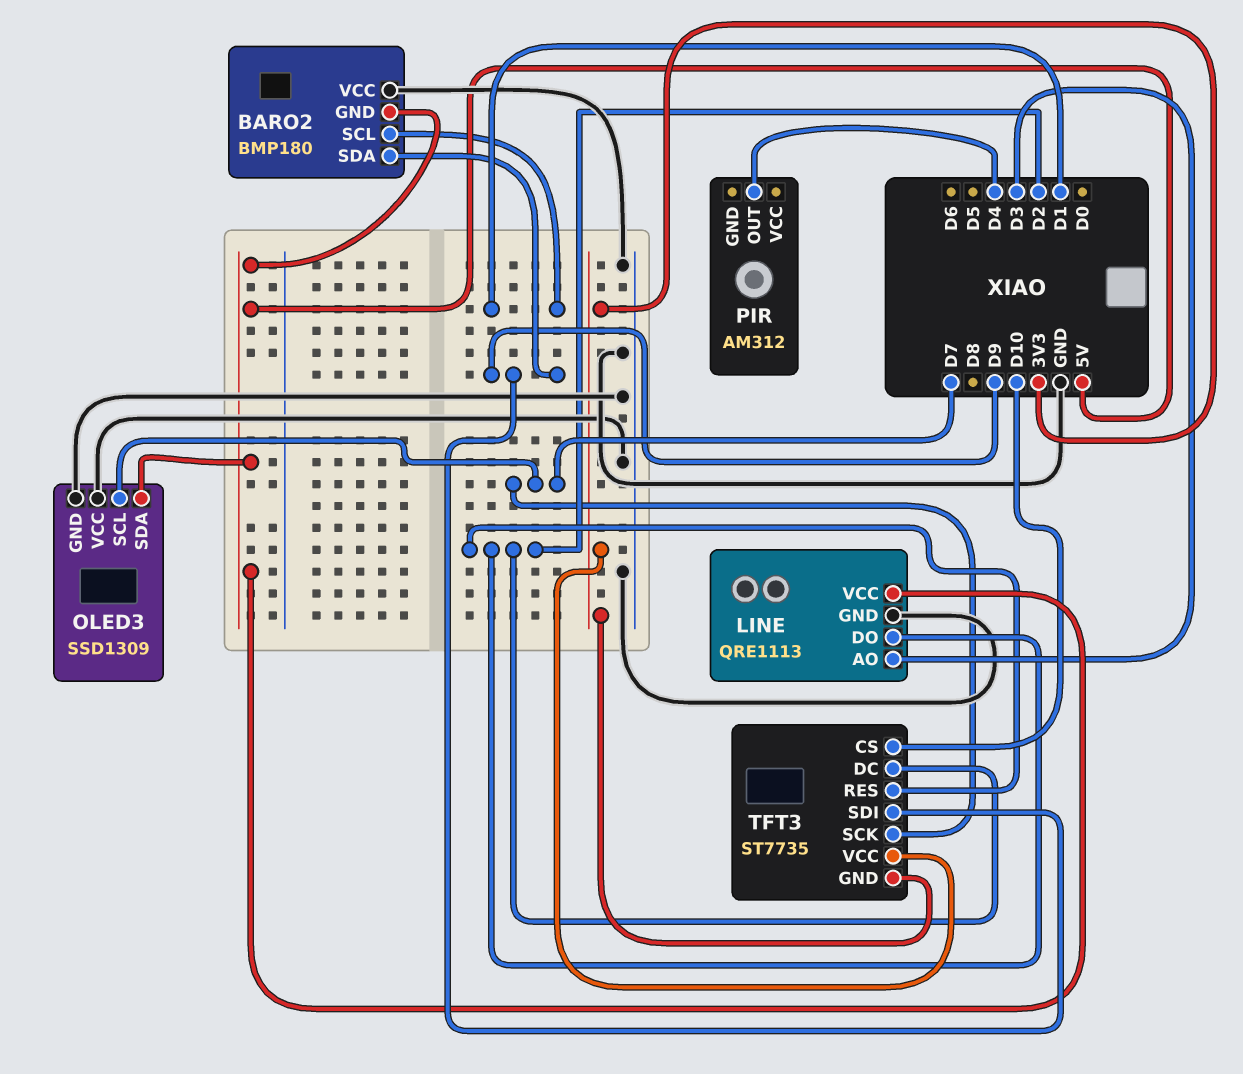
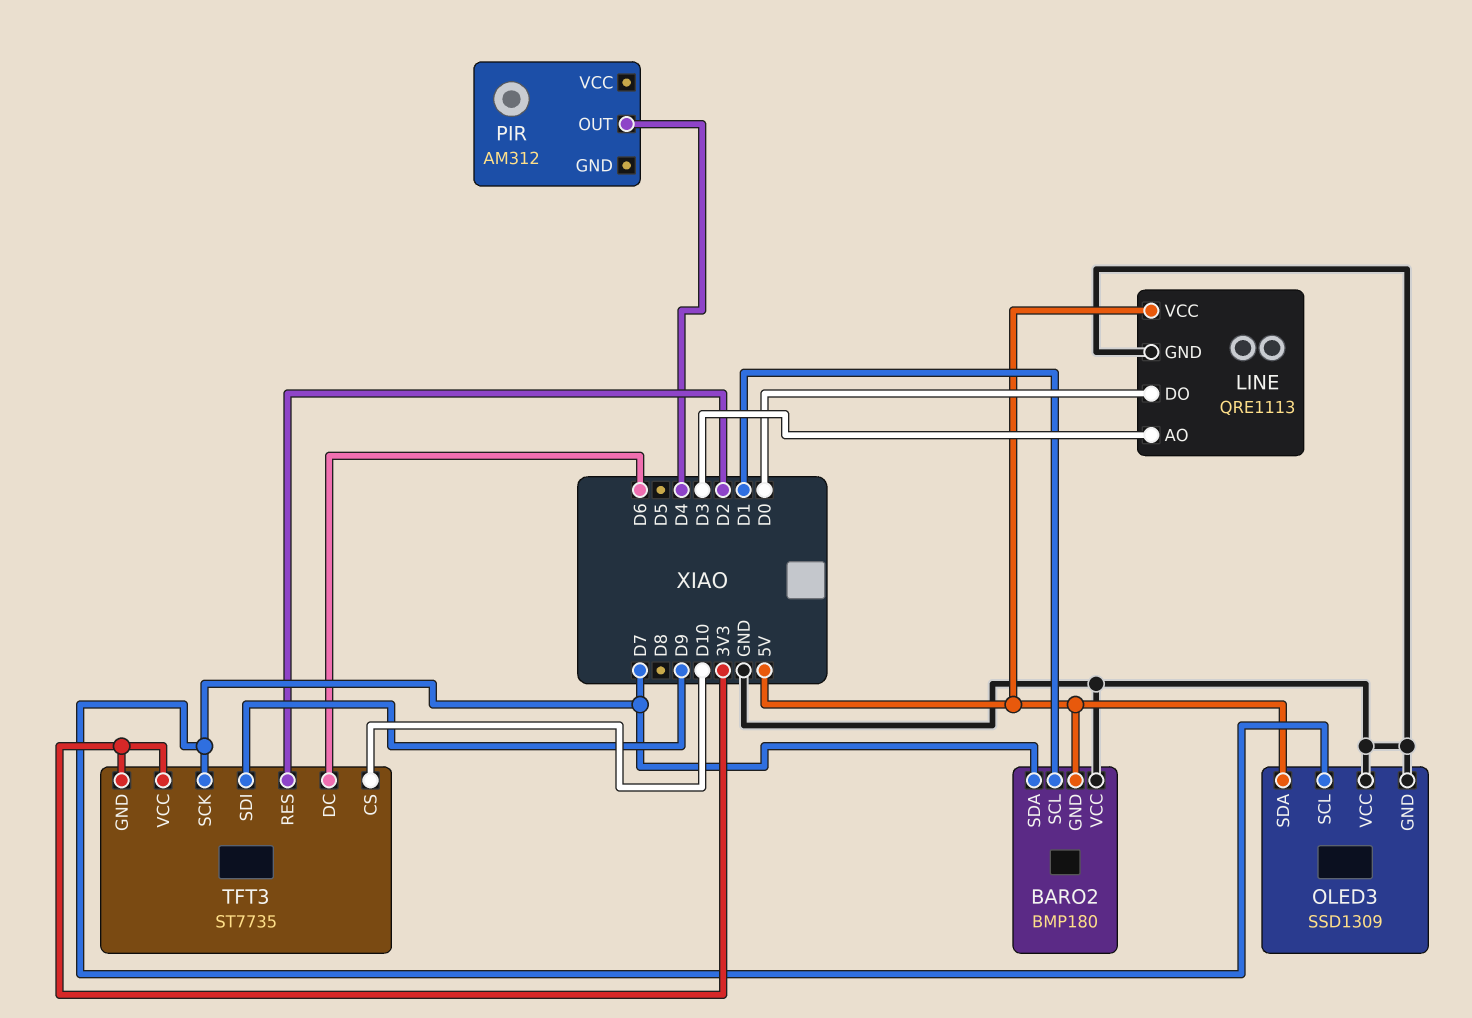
BARO2 pin SDA: D9 -> D7
LINE pin DO: D2 -> D0
TFT3 pin DC: D2 -> D6

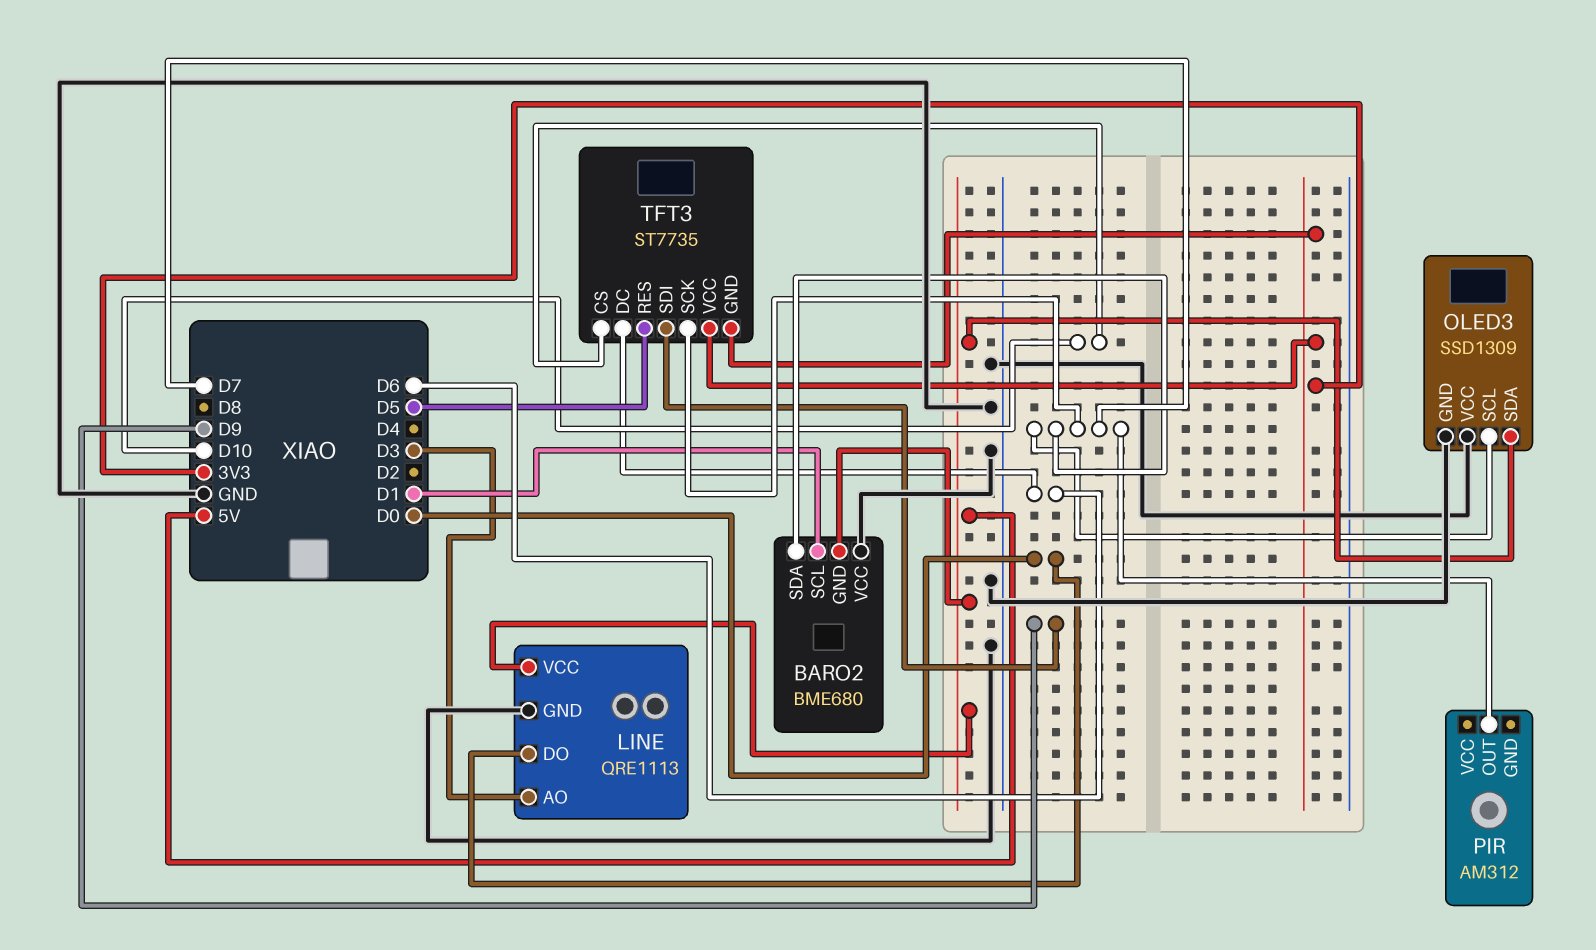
BARO2: BMP180 -> BME680
PIR pin OUT: D4 -> D7
TFT3 pin RES: D2 -> D5

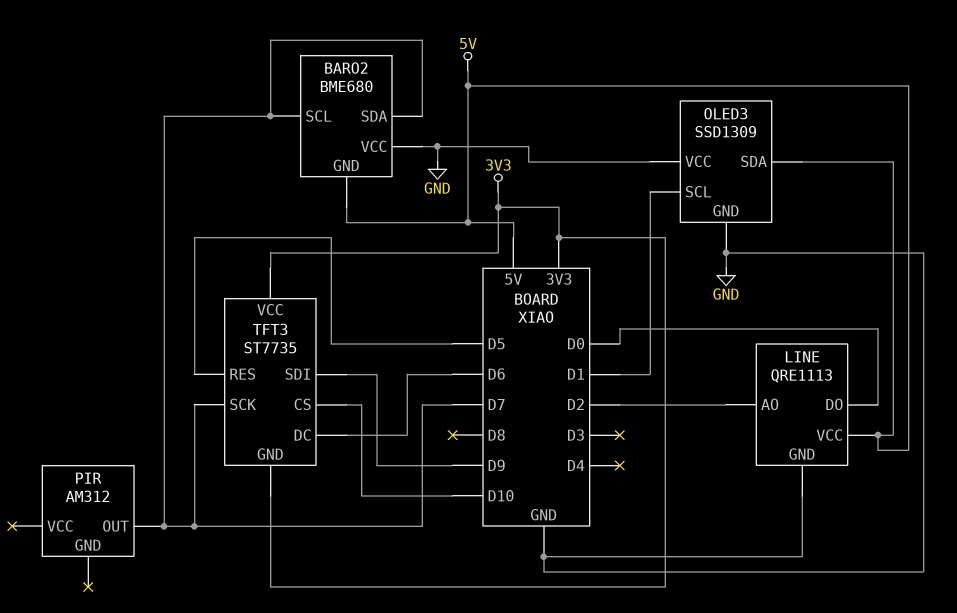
BARO2 pin SCL: D1 -> D7
LINE pin AO: D3 -> D2
OLED3 pin SCL: D7 -> D1

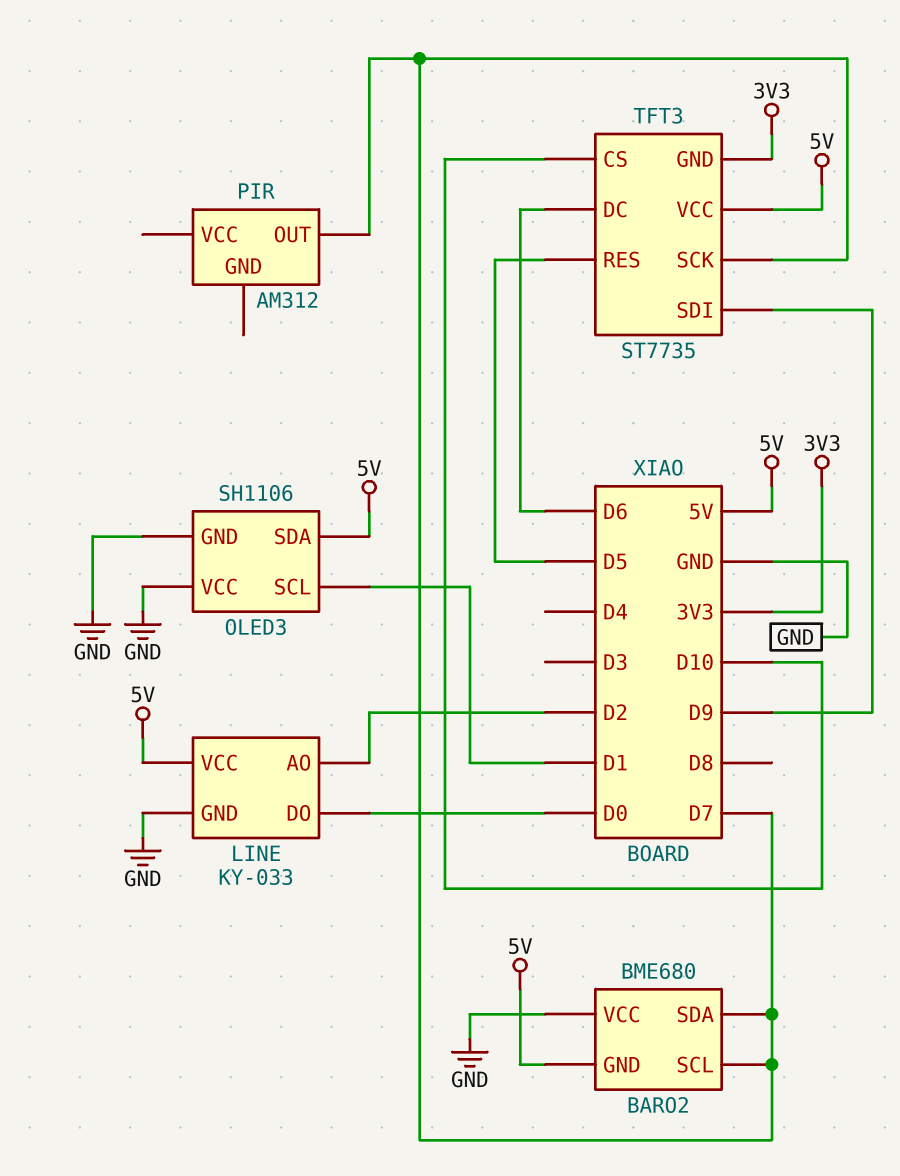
LINE: QRE1113 -> KY-033
OLED3: SSD1309 -> SH1106
TFT3 pin VCC: 3V3 -> 5V

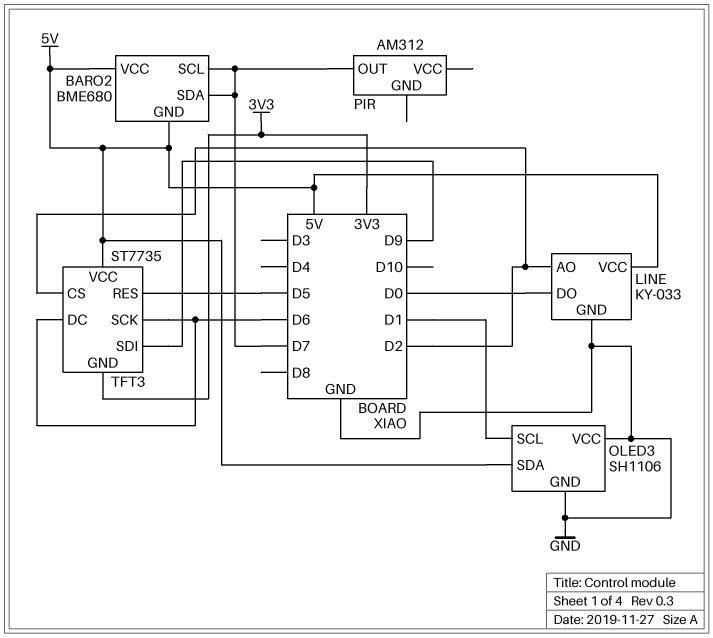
BARO2 pin VCC: GND -> 5V
TFT3 pin CS: D10 -> D2
TFT3 pin SCK: D7 -> D6

